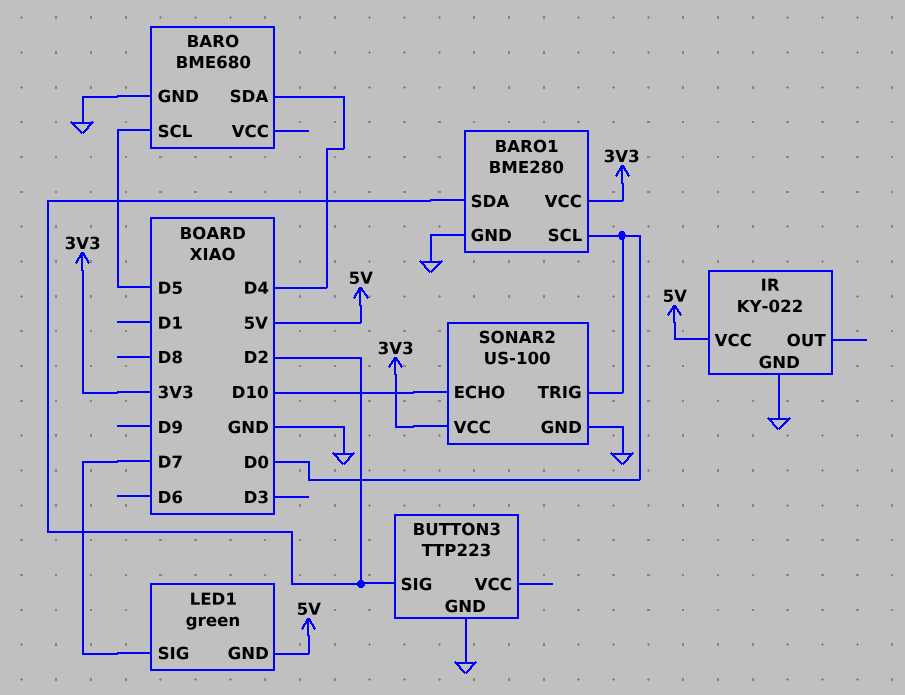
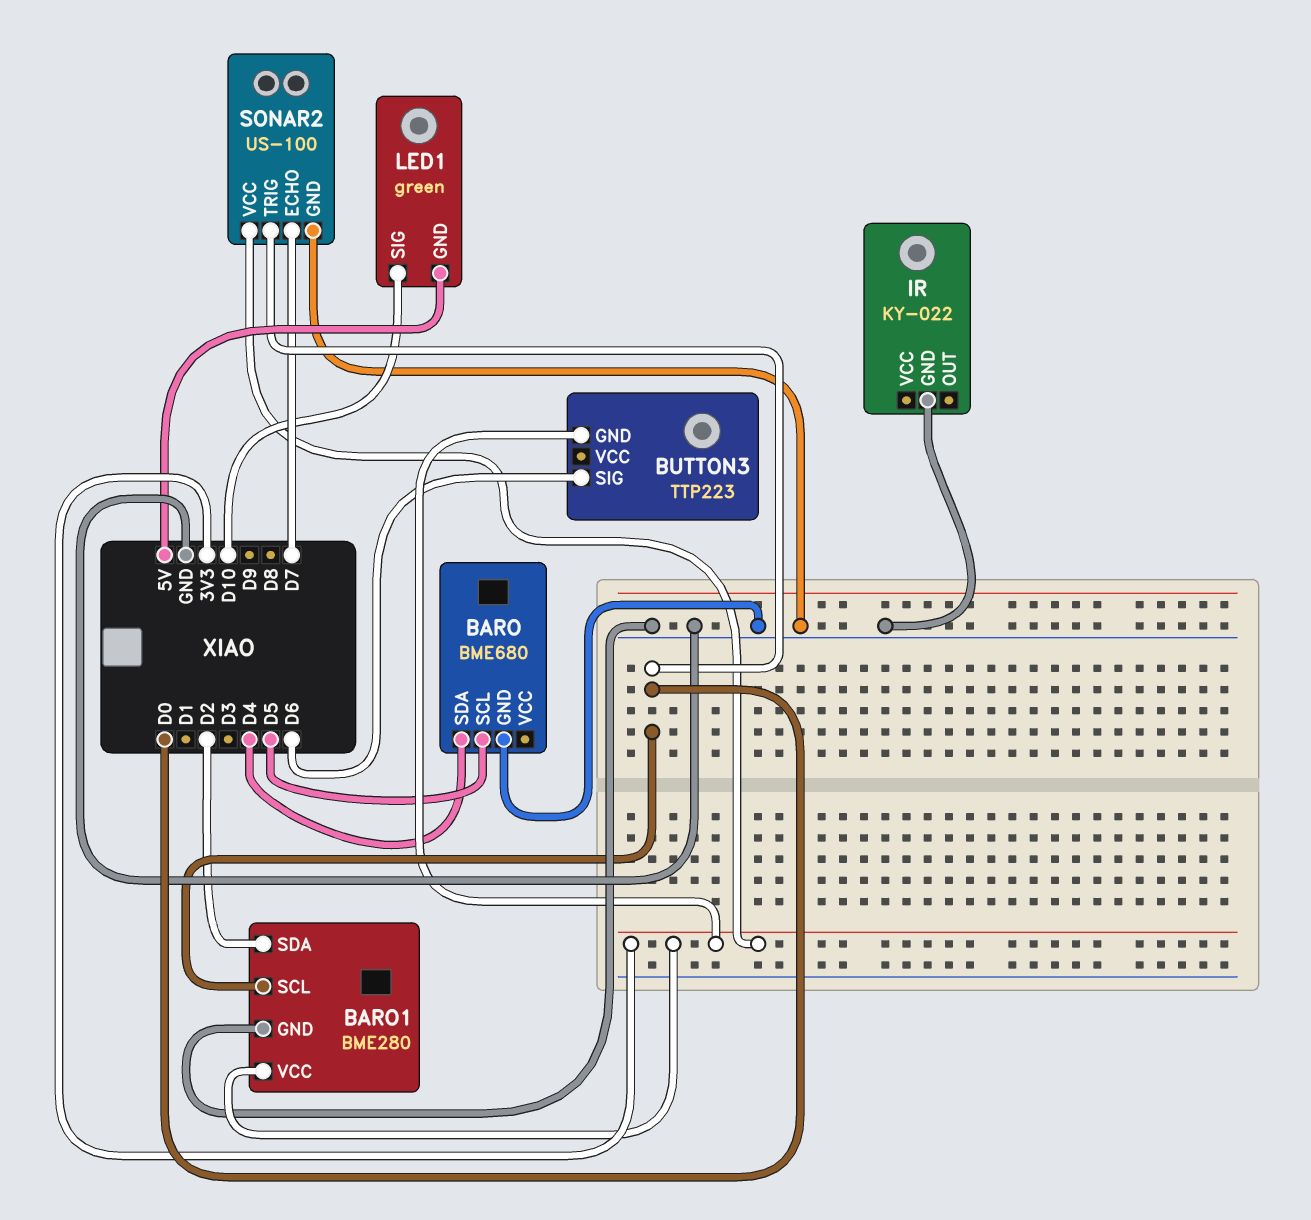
BUTTON3 pin GND: GND -> 3V3
BUTTON3 pin SIG: D2 -> D6
IR pin VCC: 5V -> none
LED1 pin SIG: D7 -> D10
SONAR2 pin ECHO: D10 -> D7

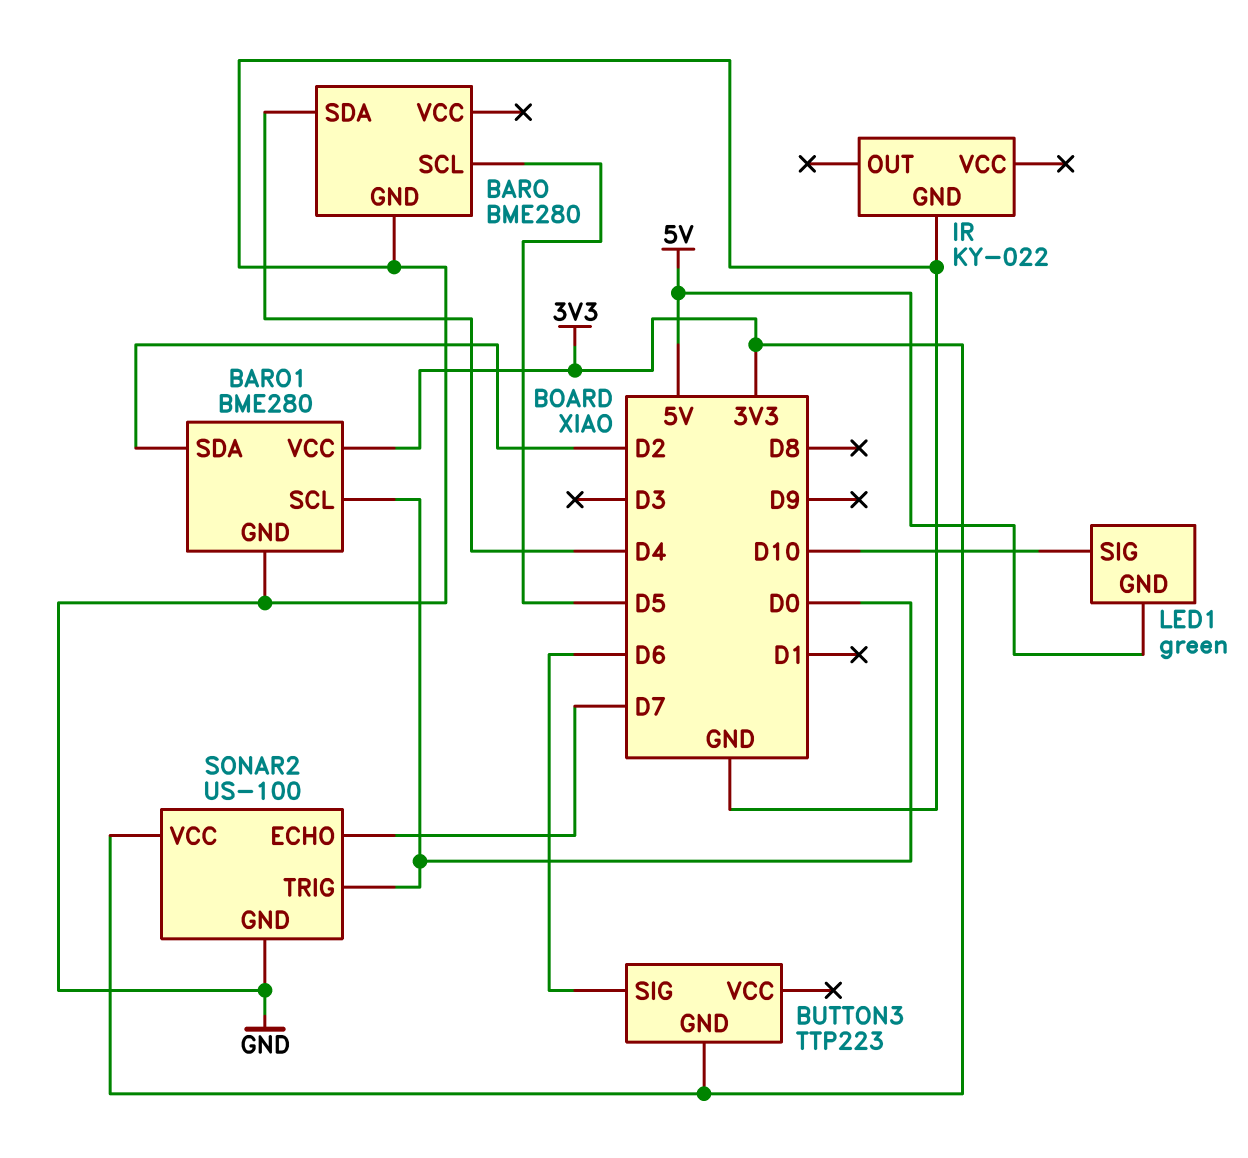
BARO: BME680 -> BME280

